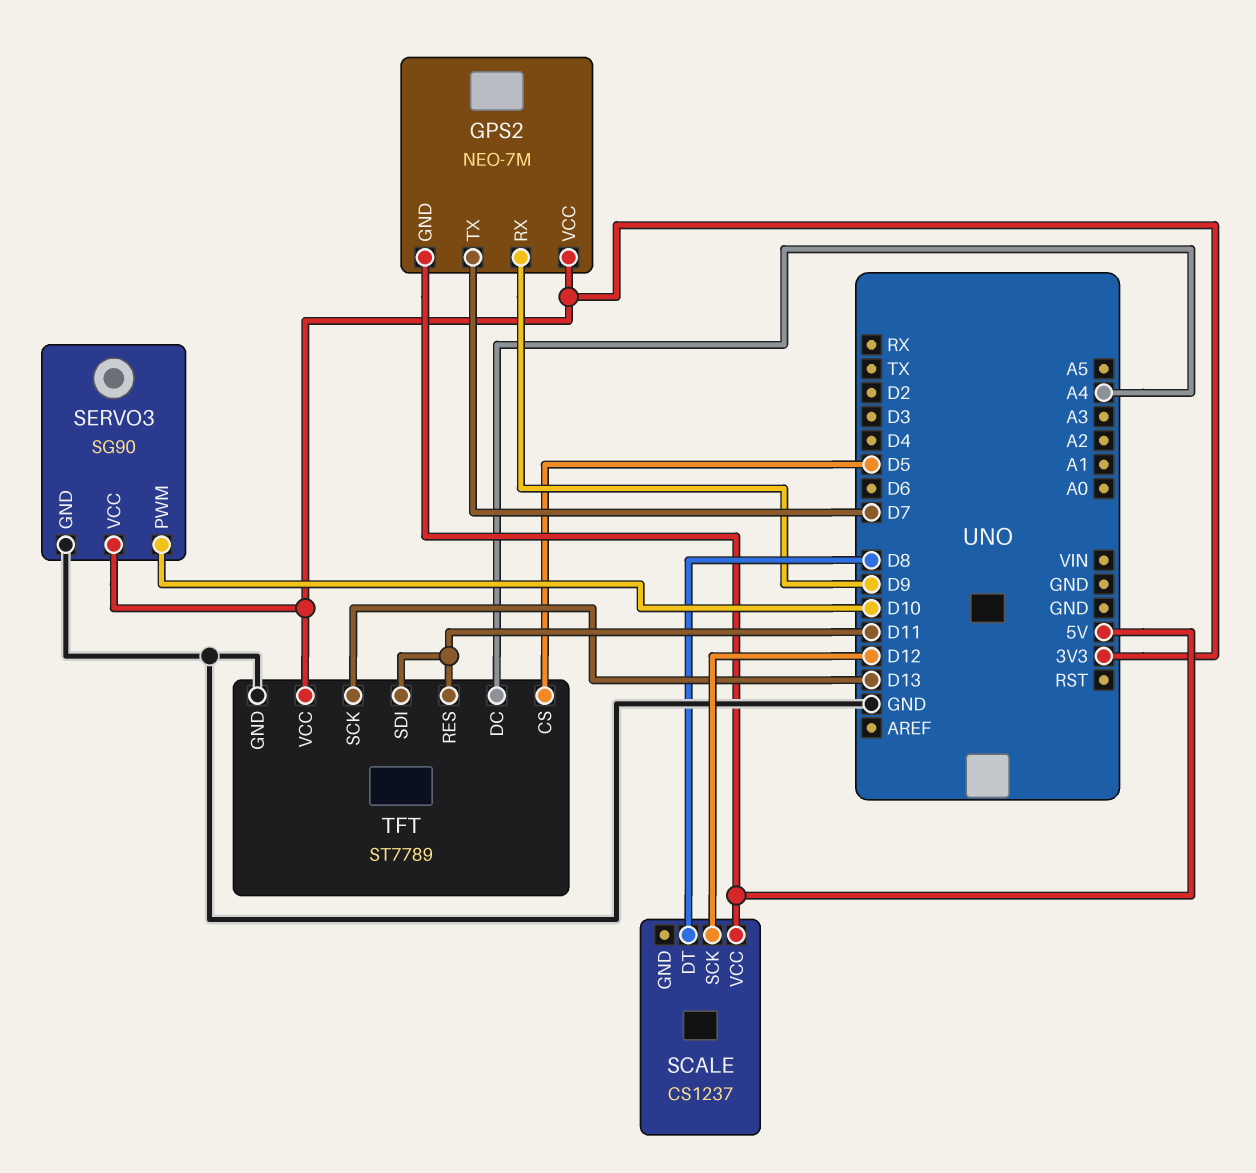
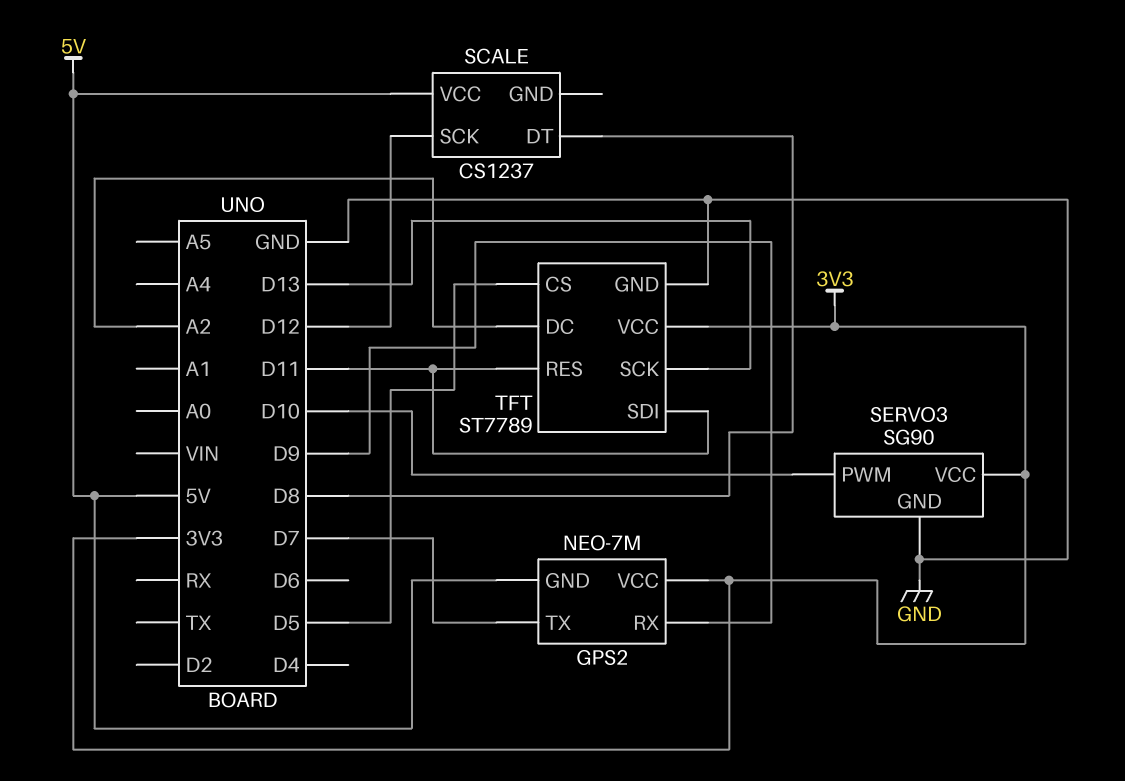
TFT pin DC: A4 -> A2

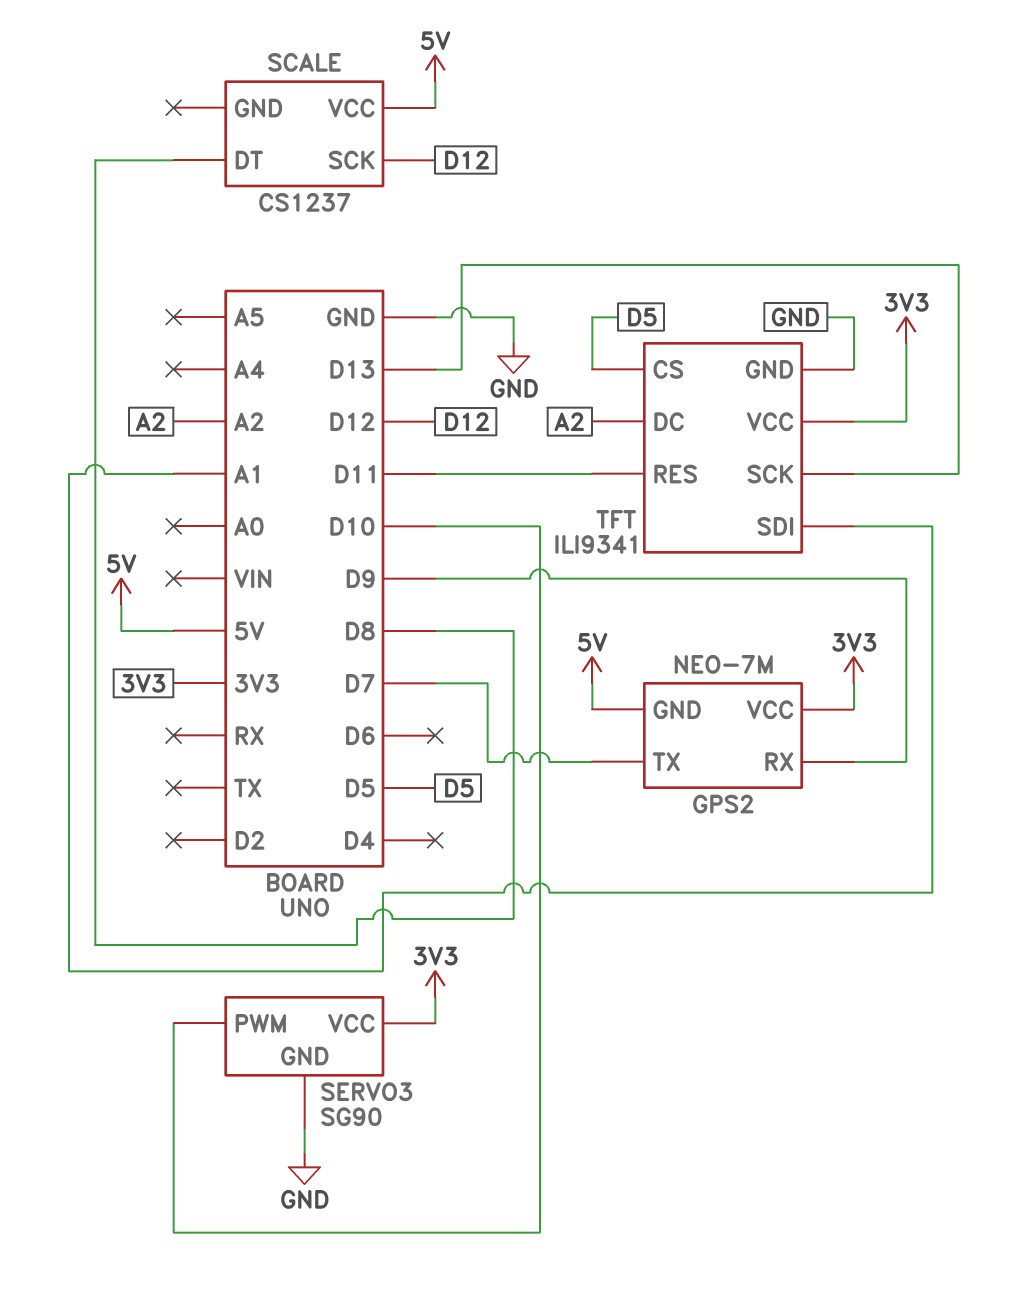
TFT: ST7789 -> ILI9341
TFT pin SDI: D11 -> A1

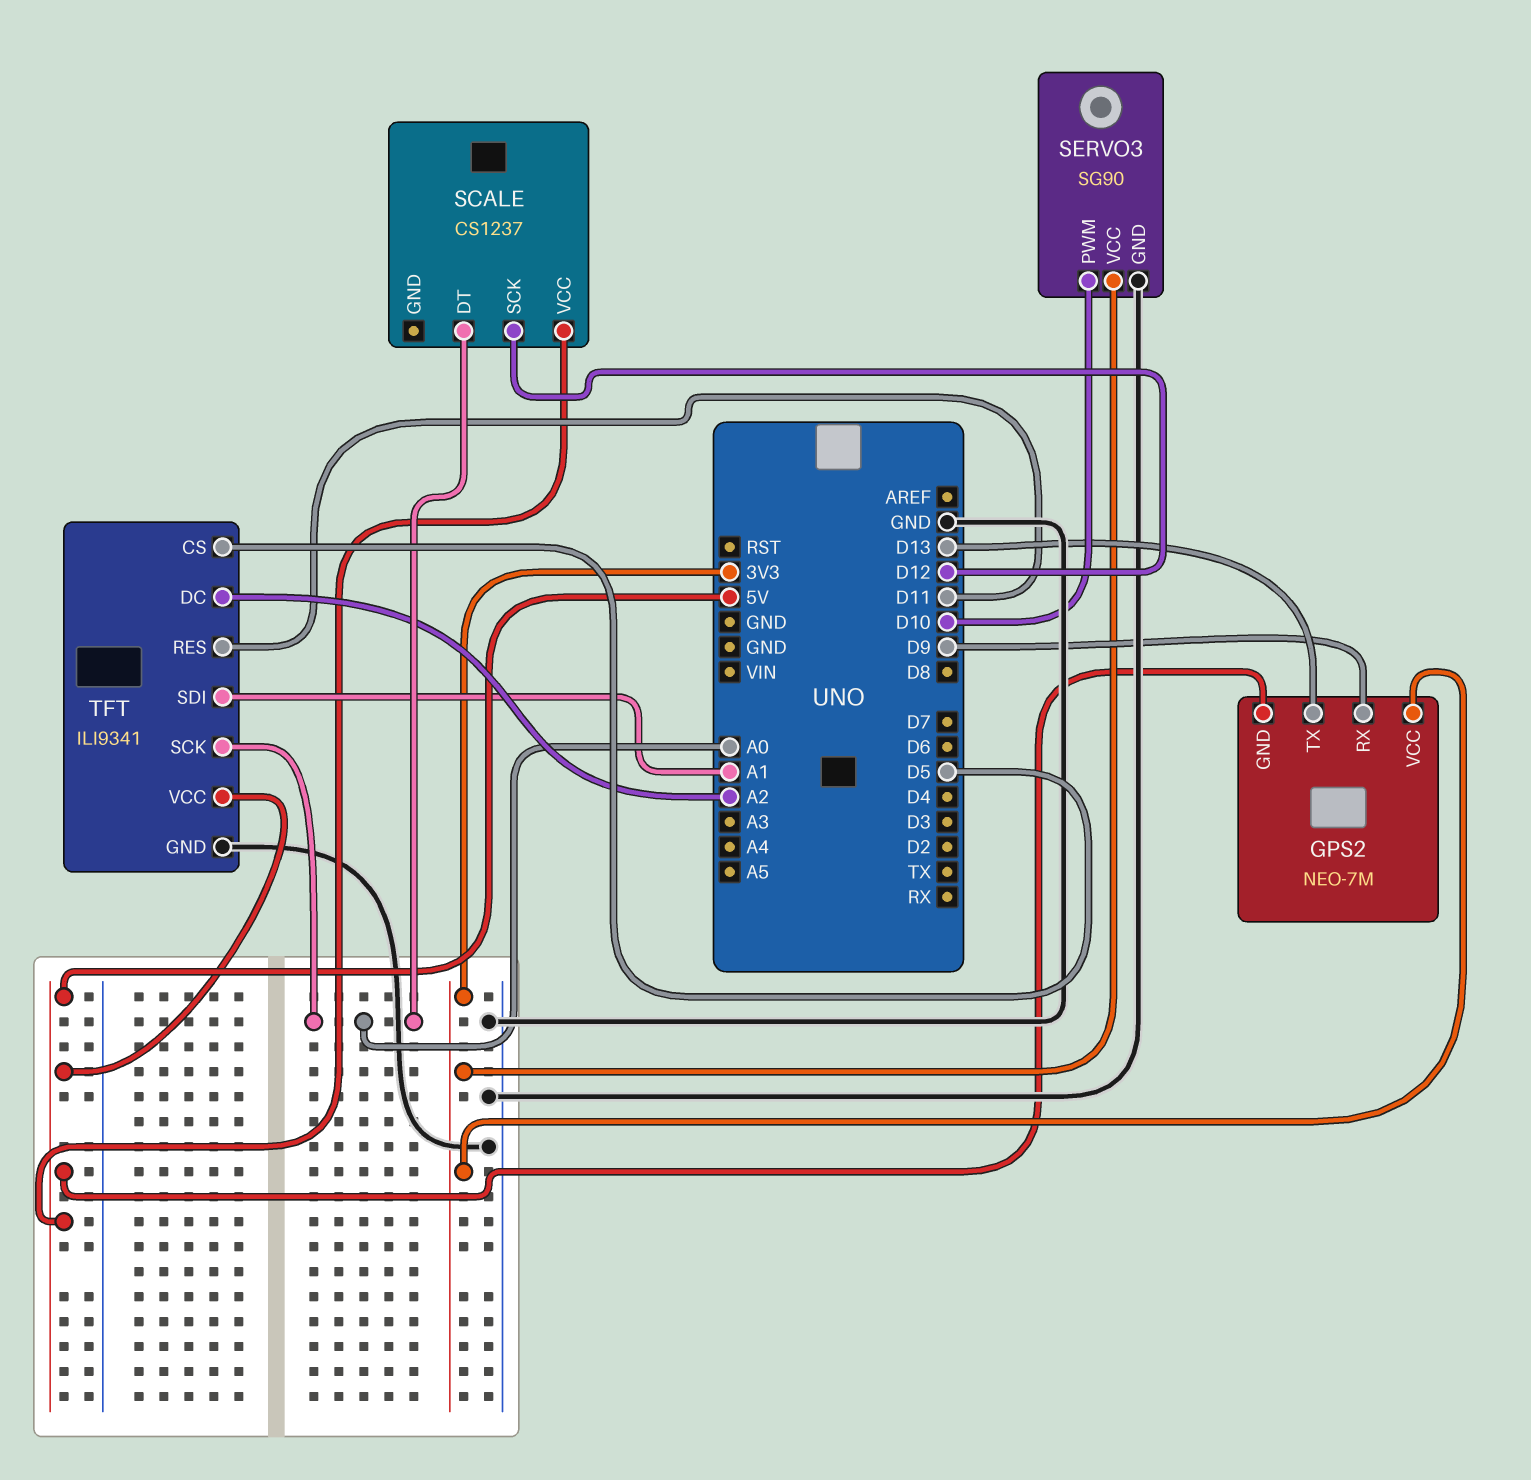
GPS2 pin TX: D7 -> D13
SCALE pin DT: D8 -> A0
TFT pin SCK: D13 -> A0
TFT pin VCC: 3V3 -> 5V

